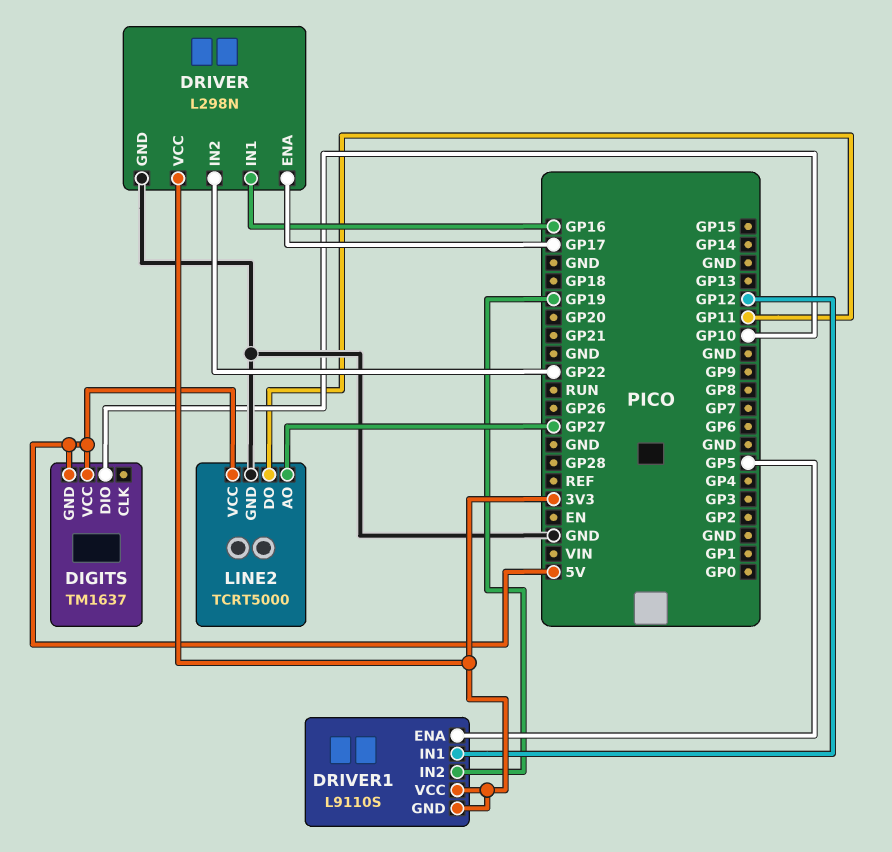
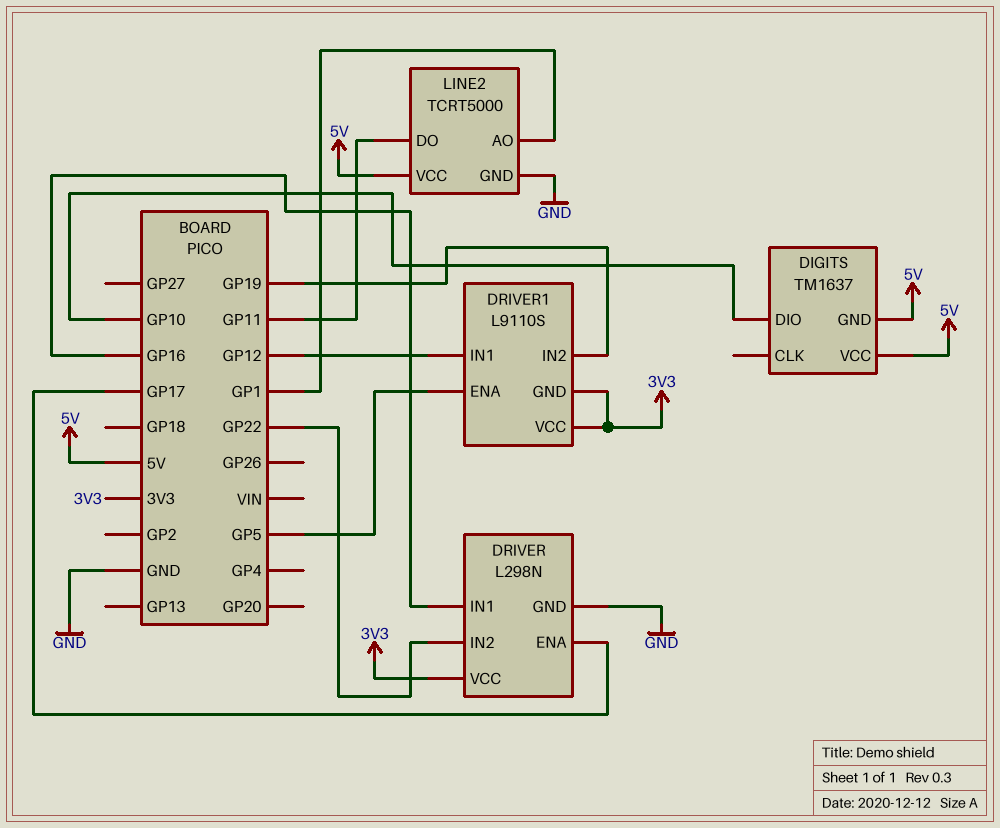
LINE2 pin AO: GP27 -> GP1

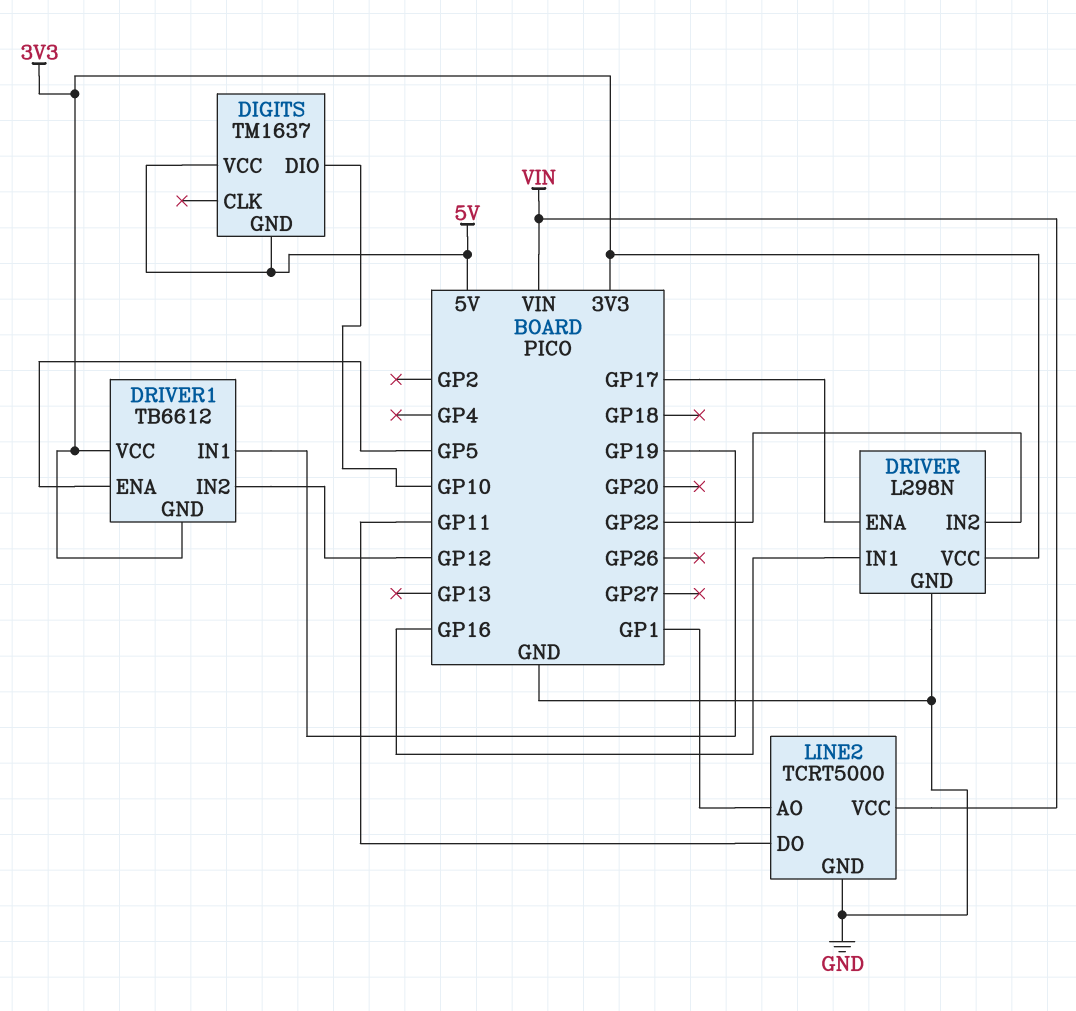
DRIVER1: L9110S -> TB6612
DRIVER1 pin IN1: GP12 -> GP19
DRIVER1 pin IN2: GP19 -> GP12
LINE2 pin VCC: 5V -> VIN

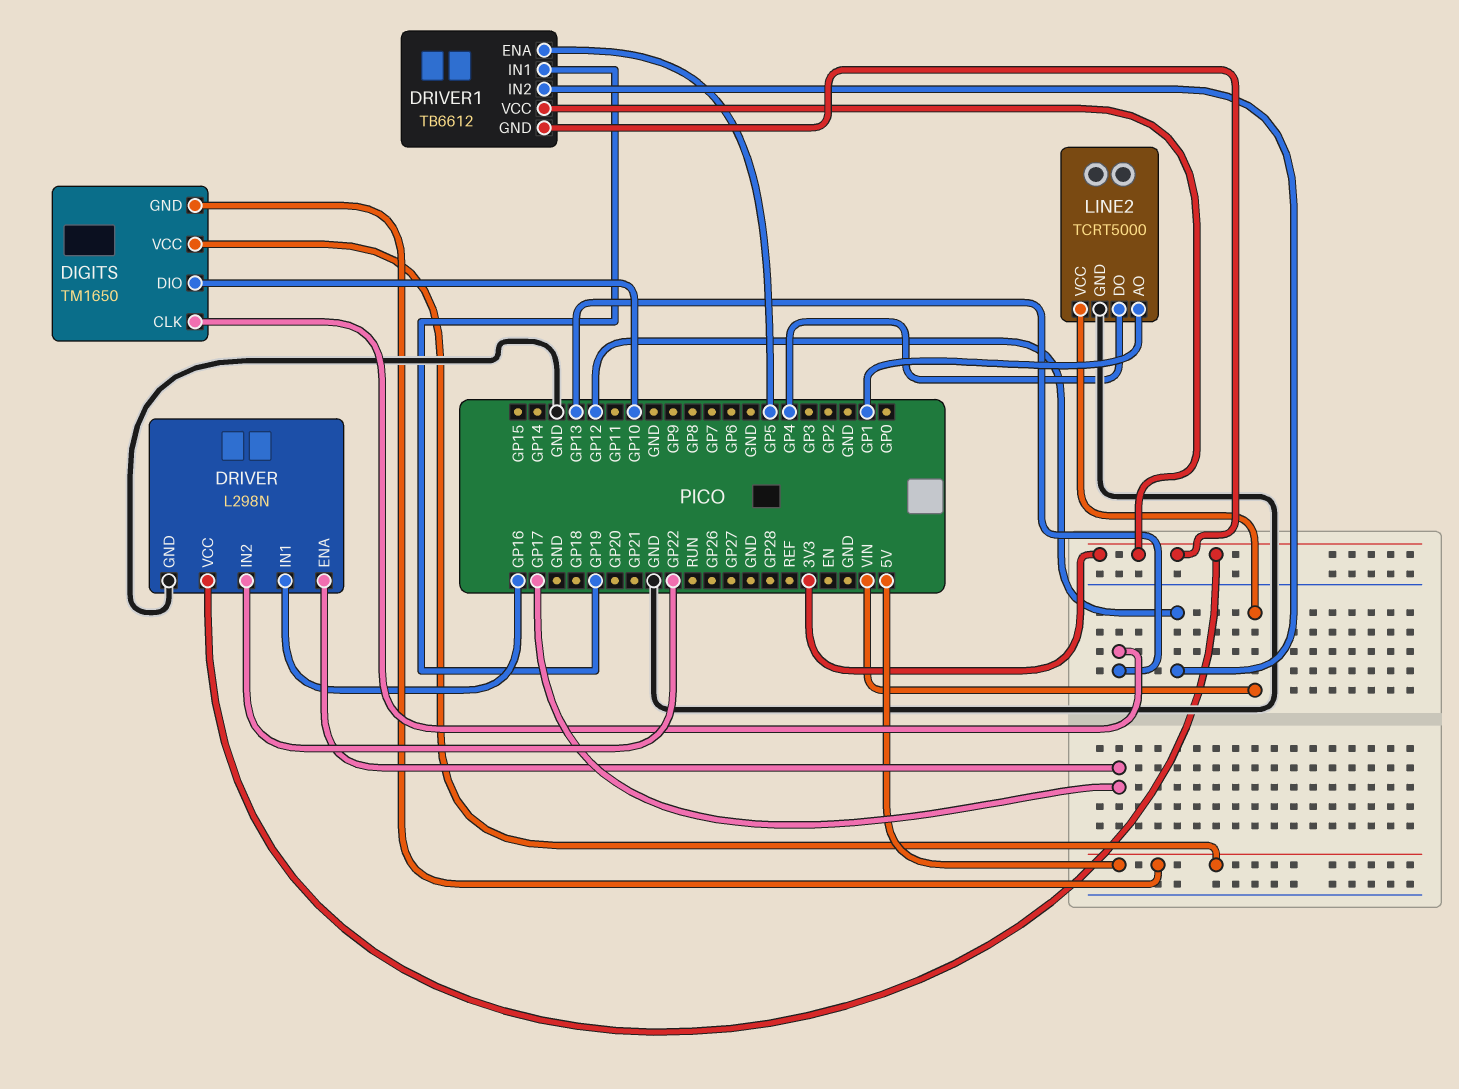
DIGITS: TM1637 -> TM1650
DIGITS pin CLK: none -> GP13
LINE2 pin DO: GP11 -> GP4

